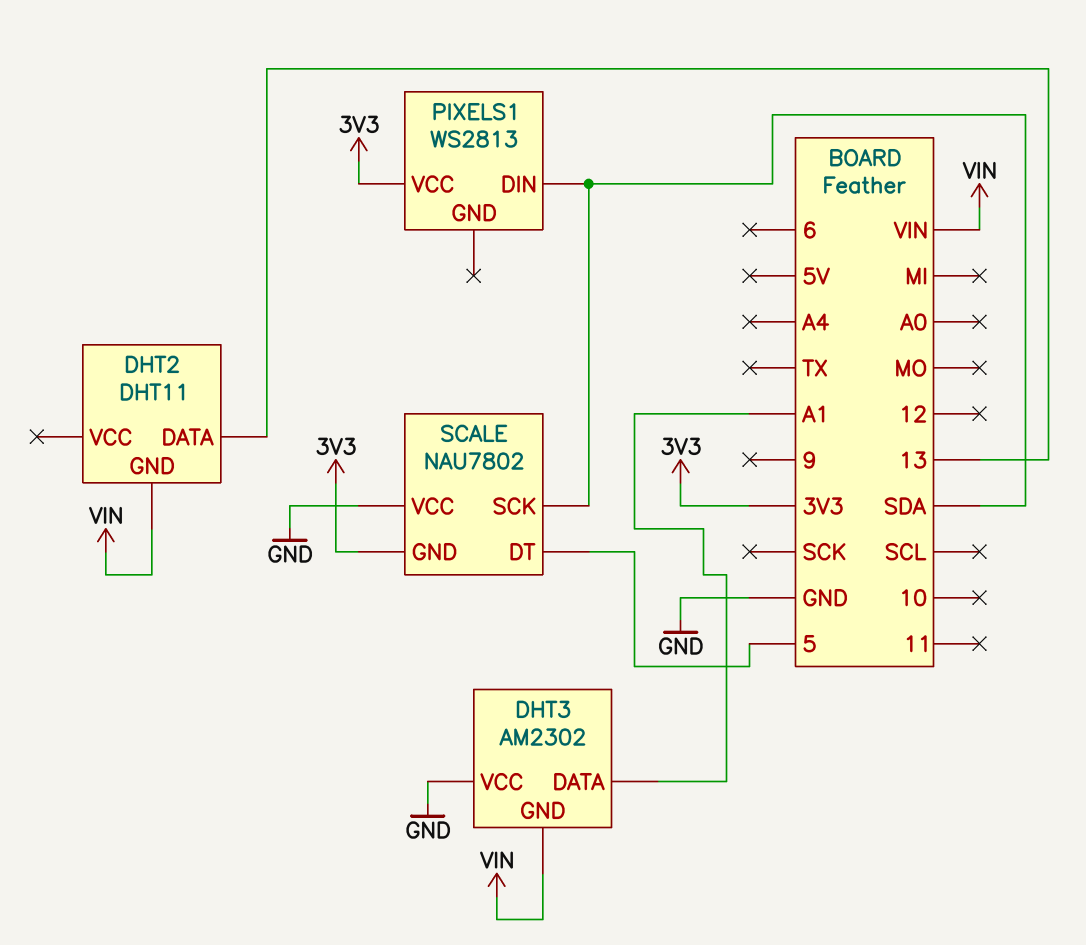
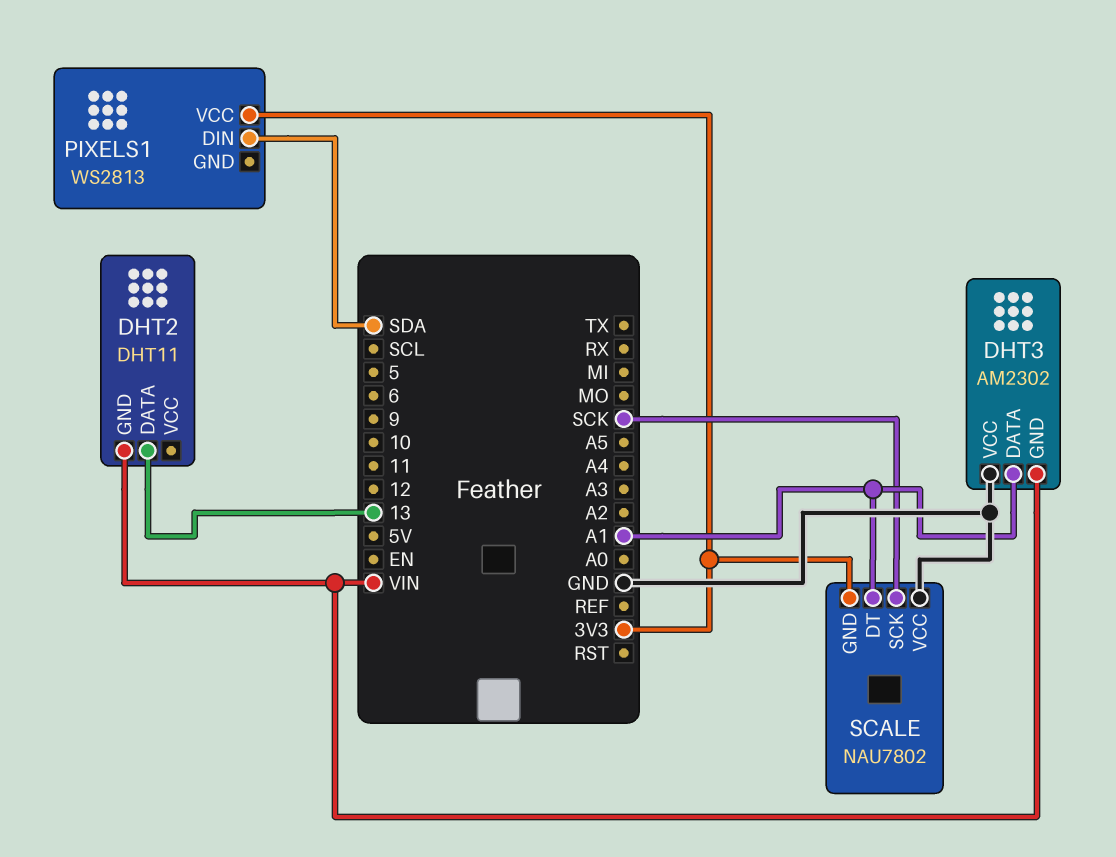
SCALE pin DT: 5 -> A1
SCALE pin SCK: SDA -> SCK

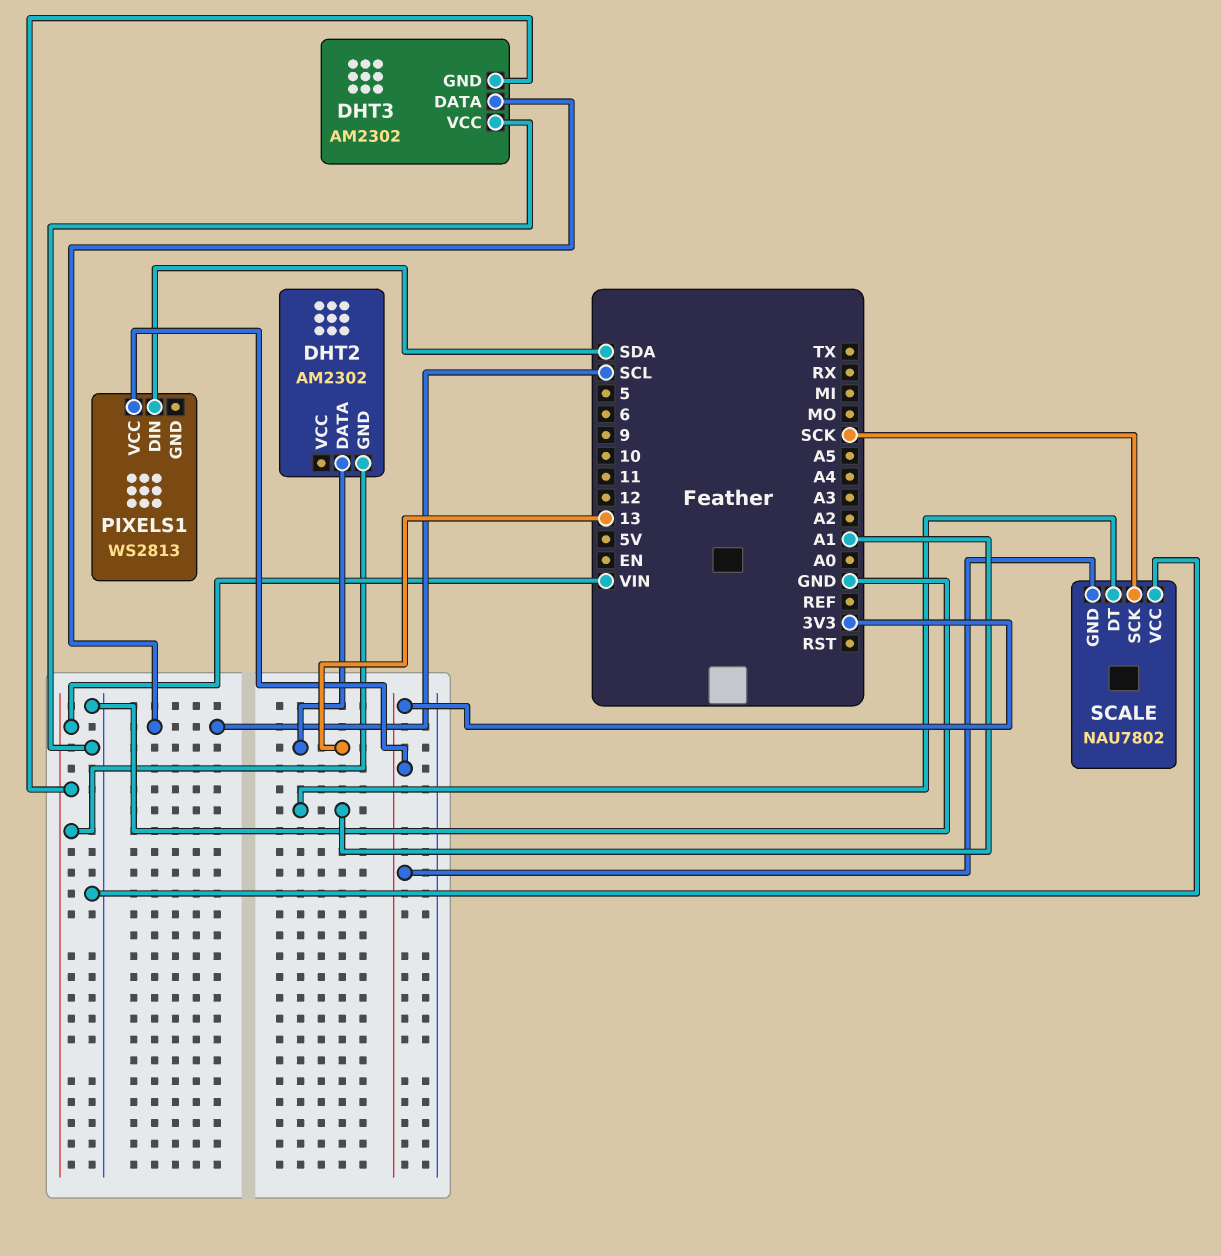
DHT2: DHT11 -> AM2302
DHT3 pin DATA: A1 -> SCL

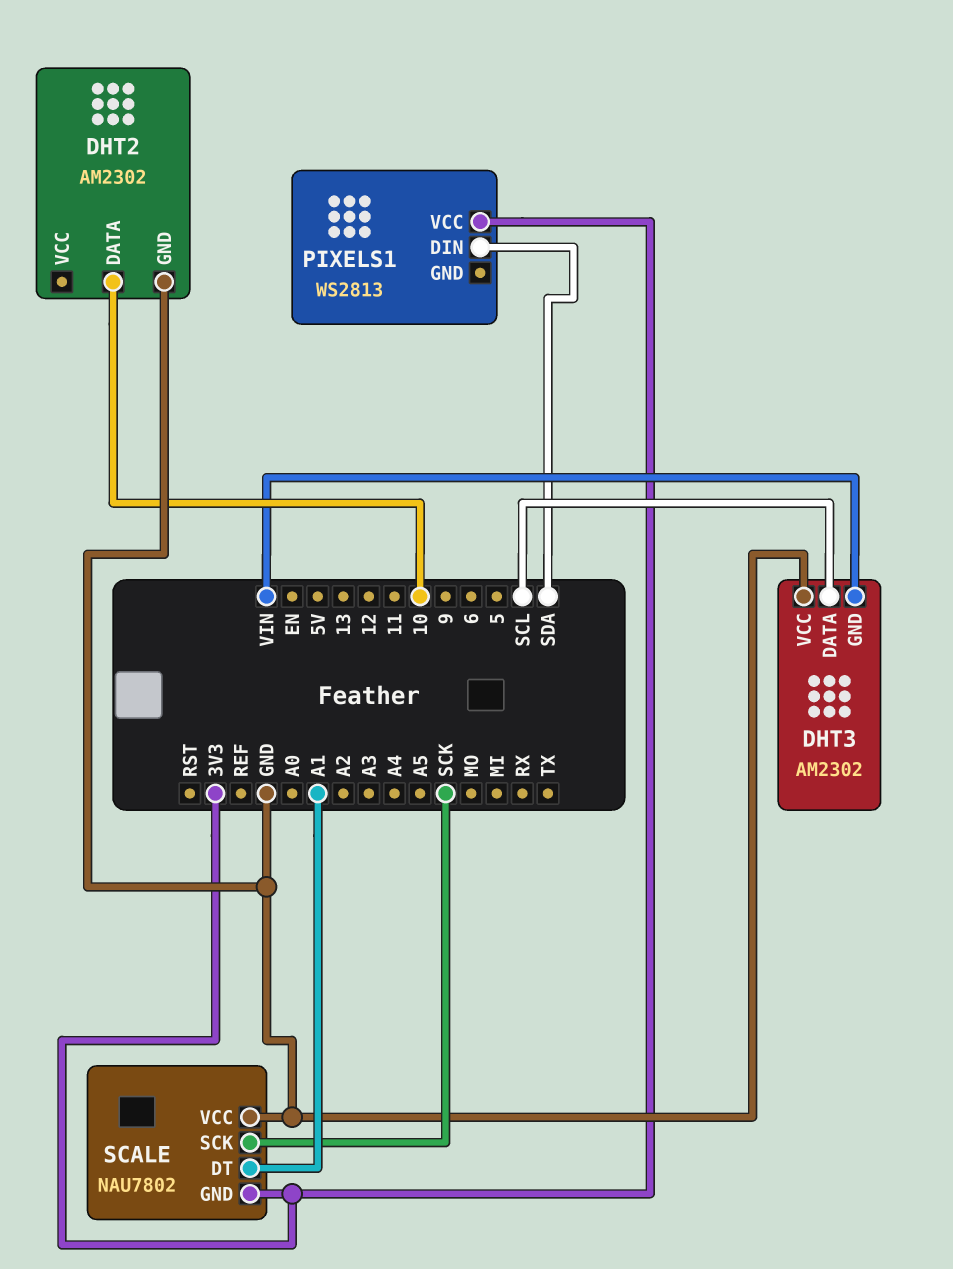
DHT2 pin DATA: 13 -> 10
DHT2 pin GND: VIN -> GND

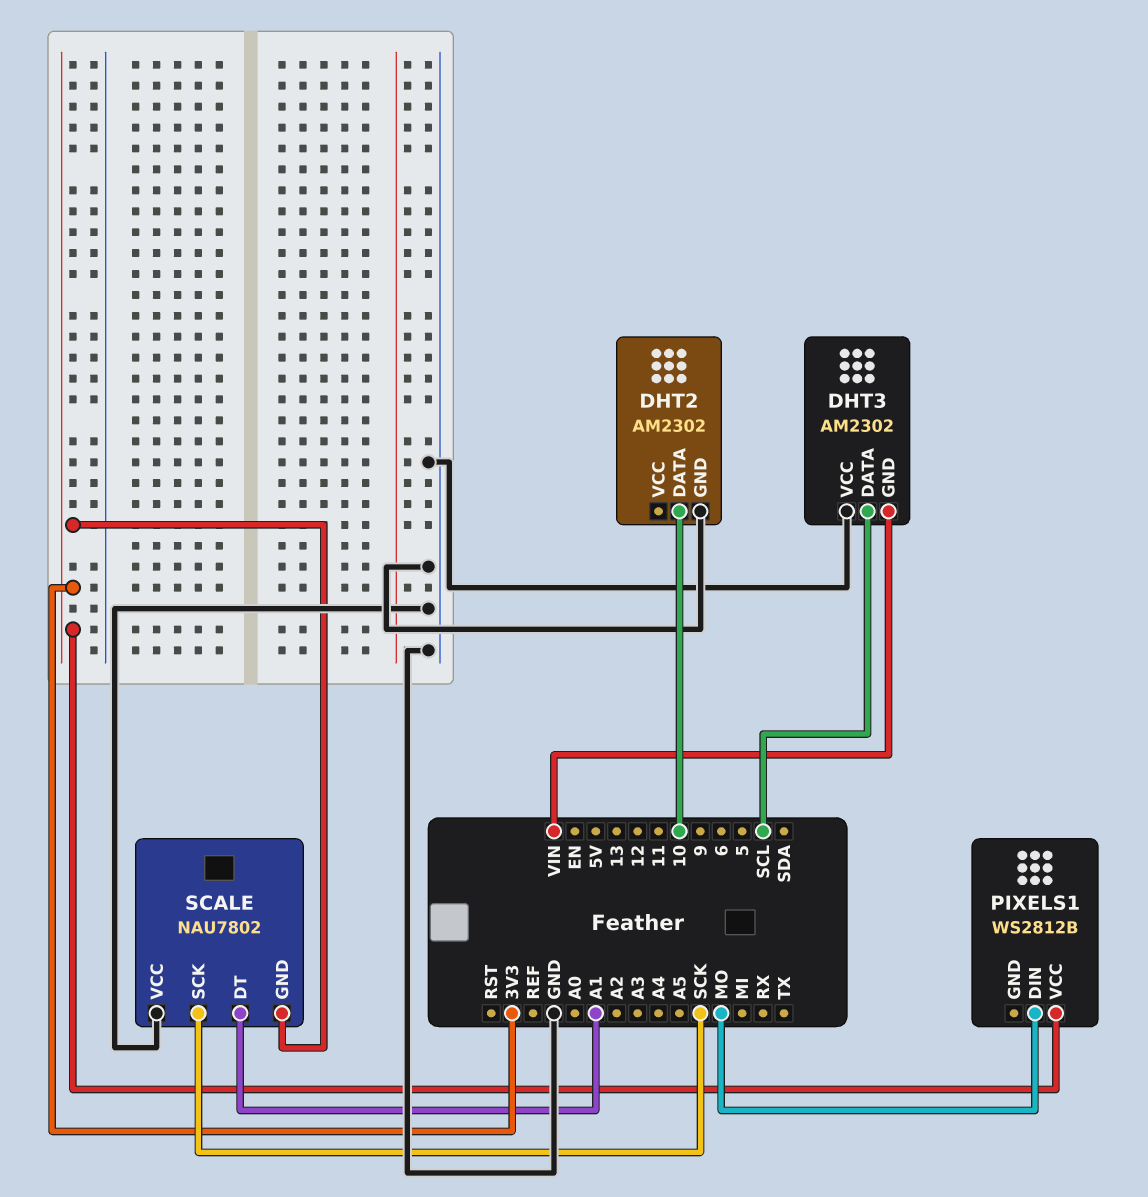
PIXELS1: WS2813 -> WS2812B
PIXELS1 pin DIN: SDA -> MO

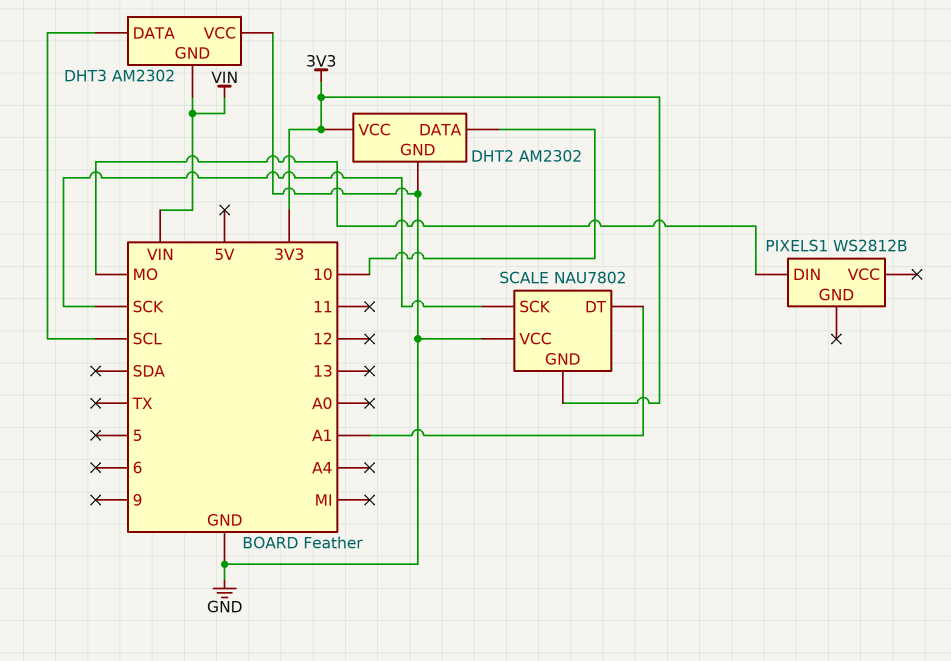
DHT2 pin VCC: none -> 3V3
PIXELS1 pin VCC: 3V3 -> none

